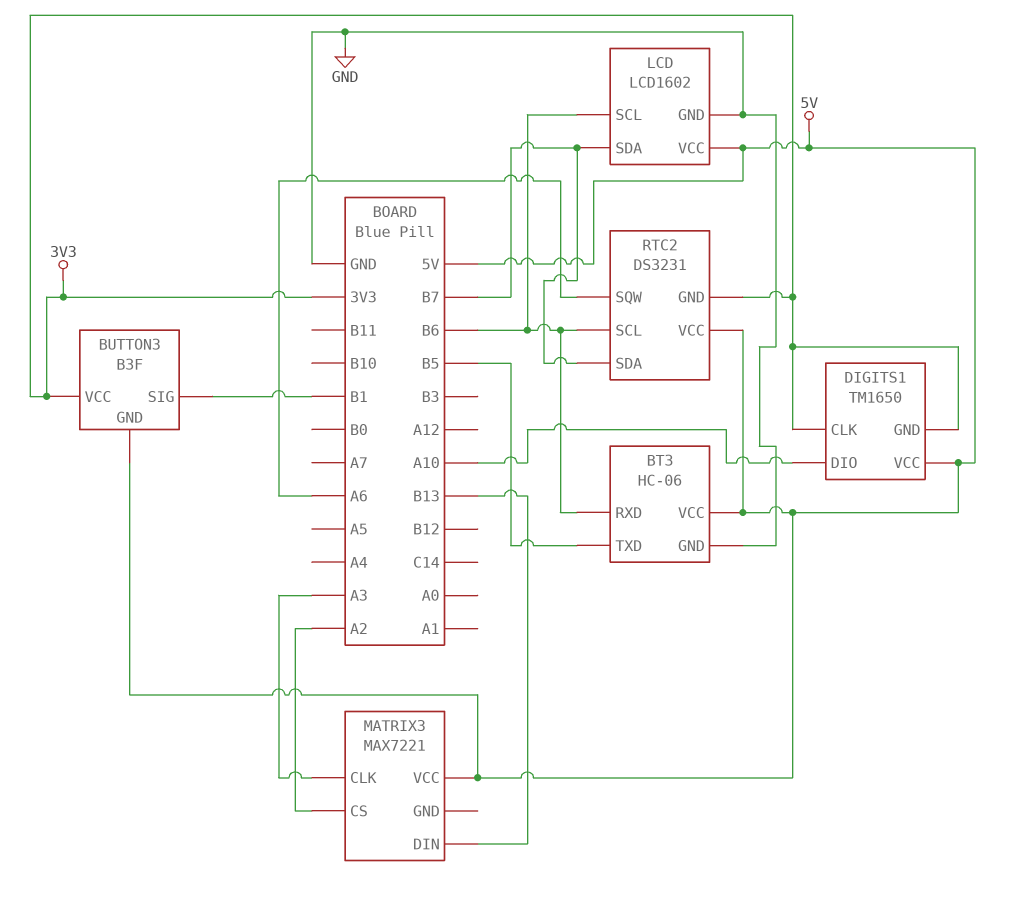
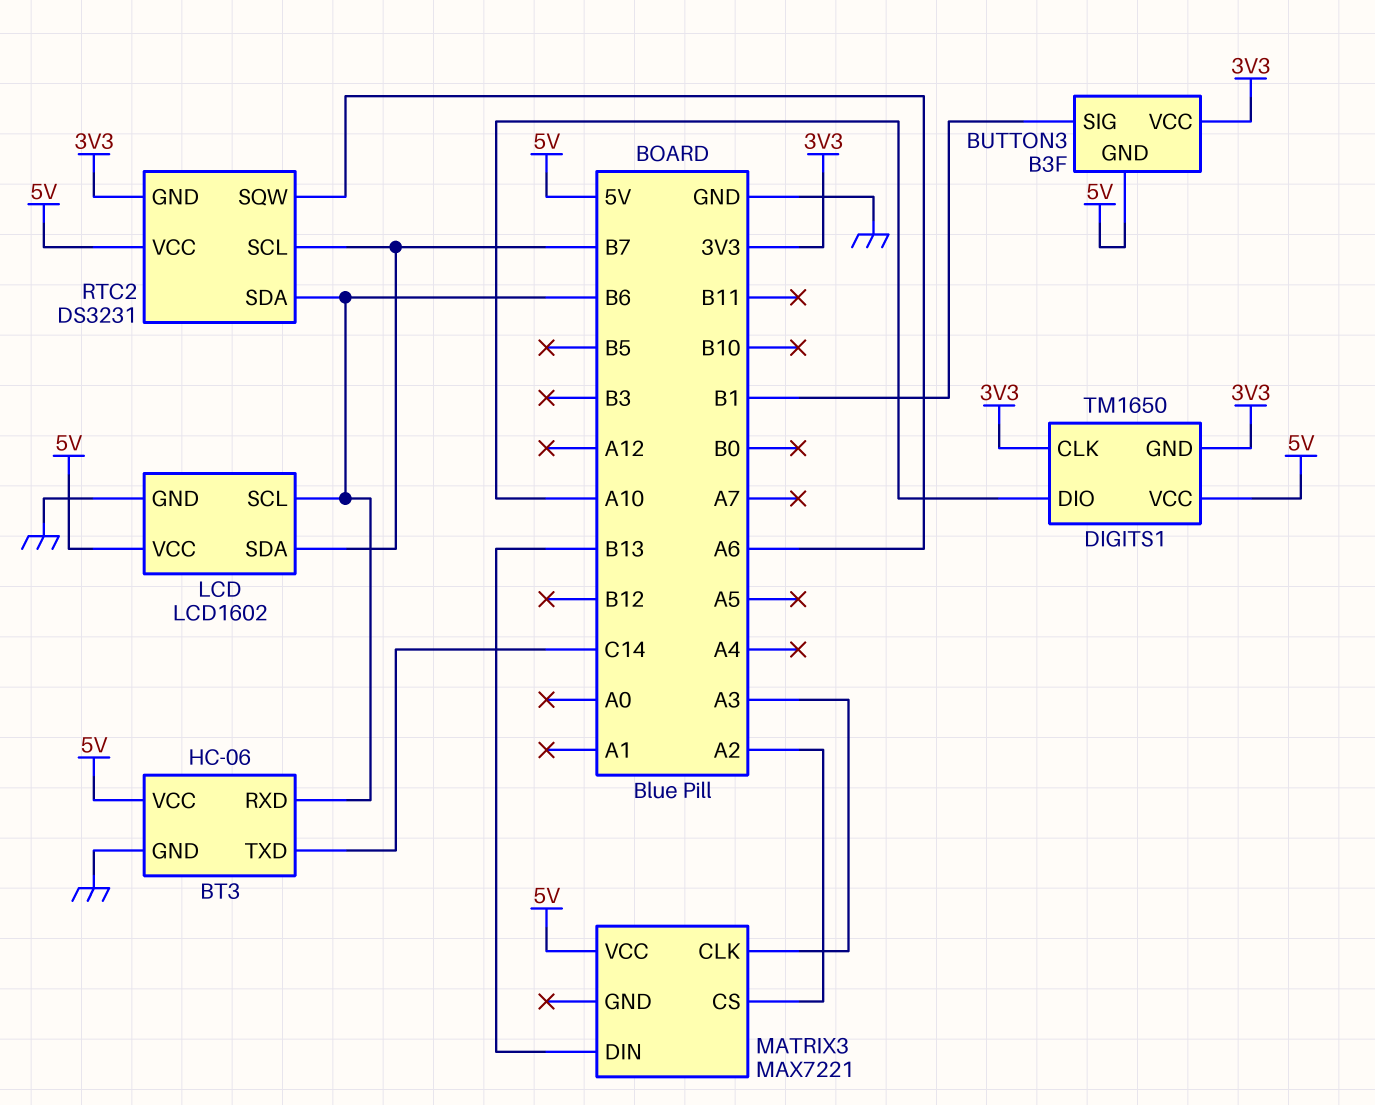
BT3 pin TXD: B5 -> C14
RTC2 pin SCL: B6 -> B7
RTC2 pin SDA: B7 -> B6

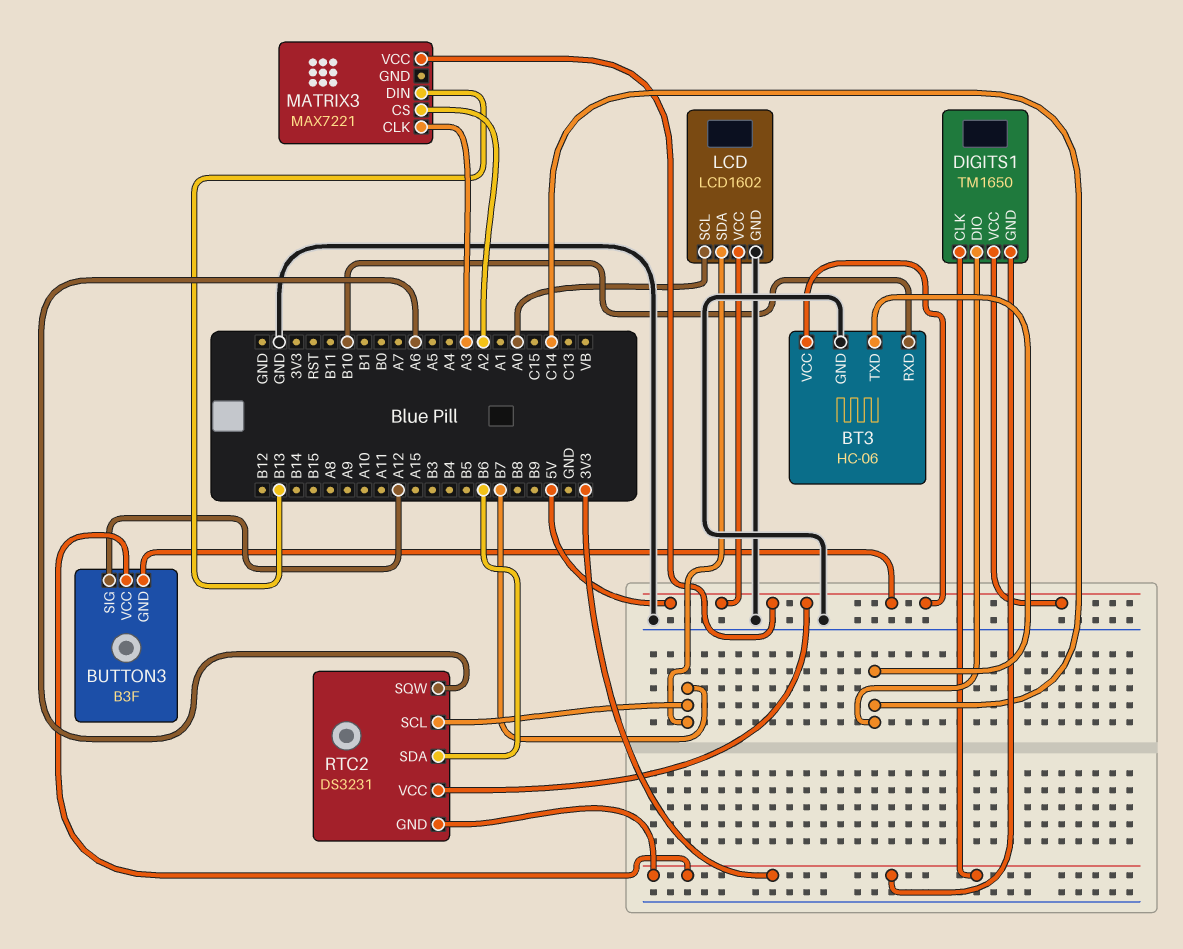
BT3 pin RXD: B6 -> B10
BUTTON3 pin SIG: B1 -> A12
DIGITS1 pin DIO: A10 -> C14
LCD pin SCL: B6 -> A0

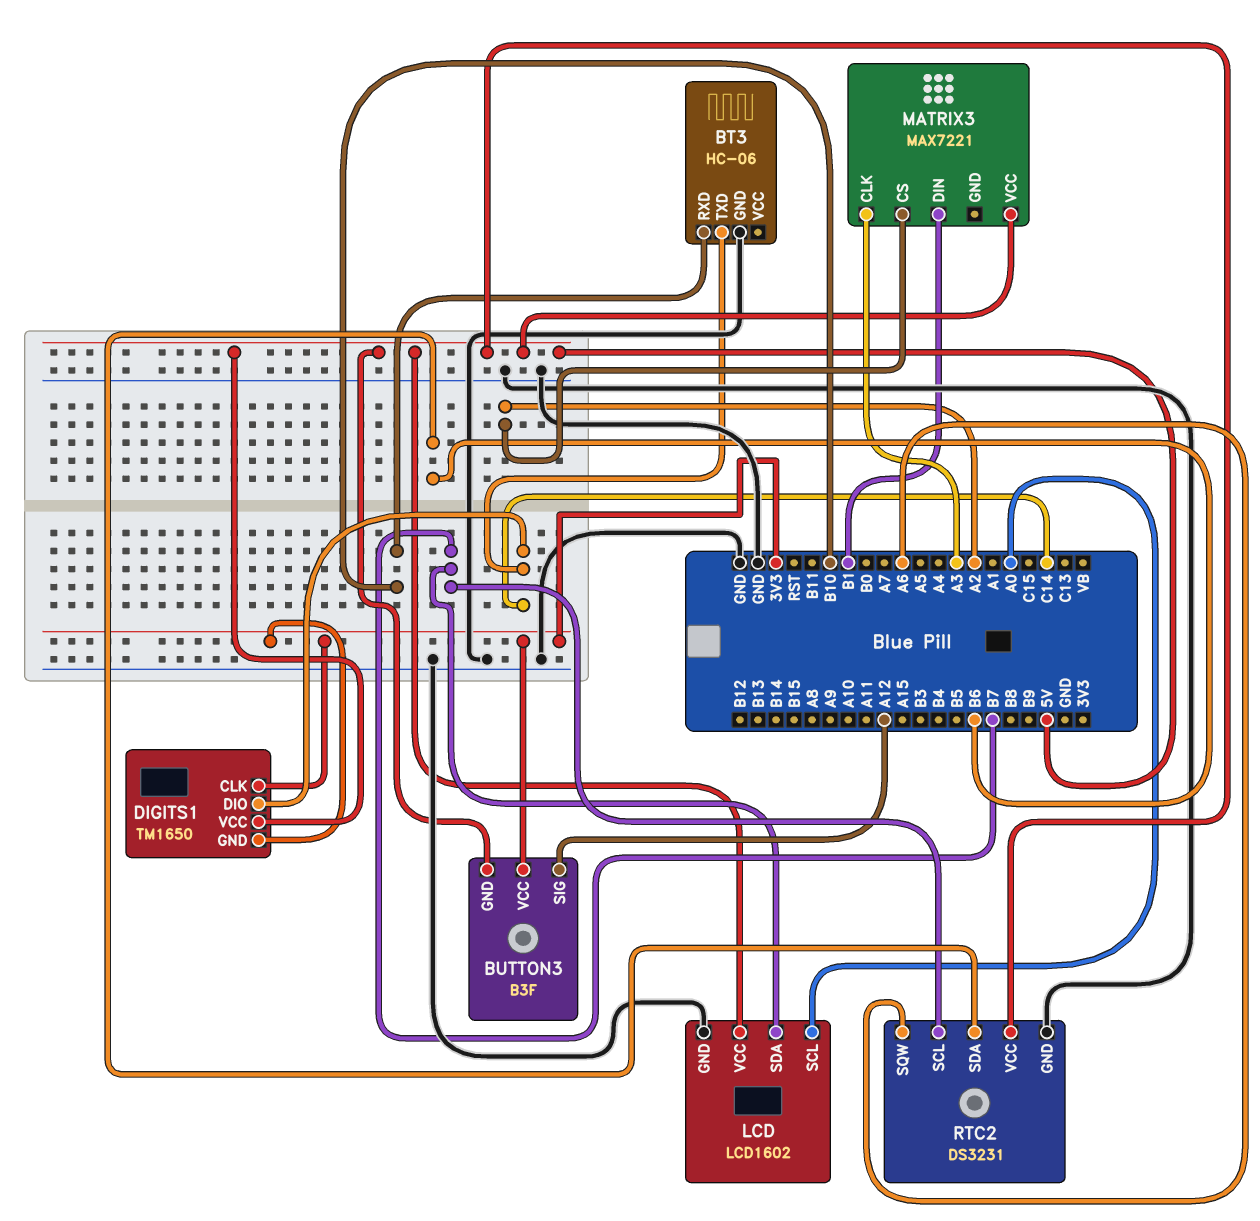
BT3 pin VCC: 5V -> none
MATRIX3 pin DIN: B13 -> B1
RTC2 pin GND: 3V3 -> GND

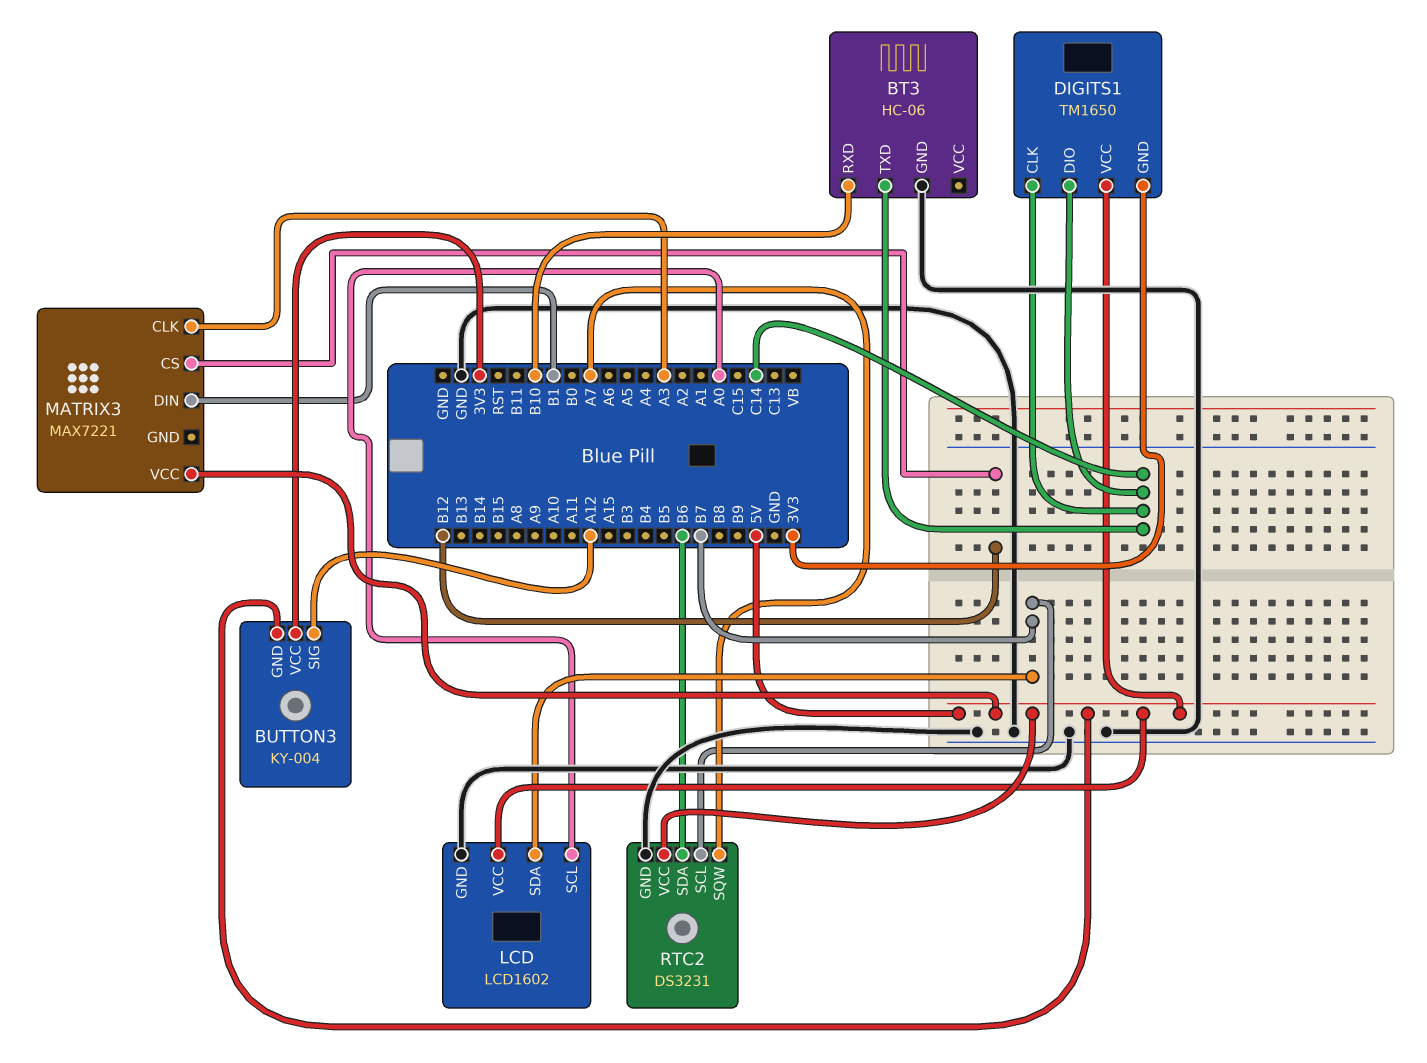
BUTTON3: B3F -> KY-004
DIGITS1 pin CLK: 3V3 -> C14
MATRIX3 pin CS: A2 -> B12
RTC2 pin SQW: A6 -> A7

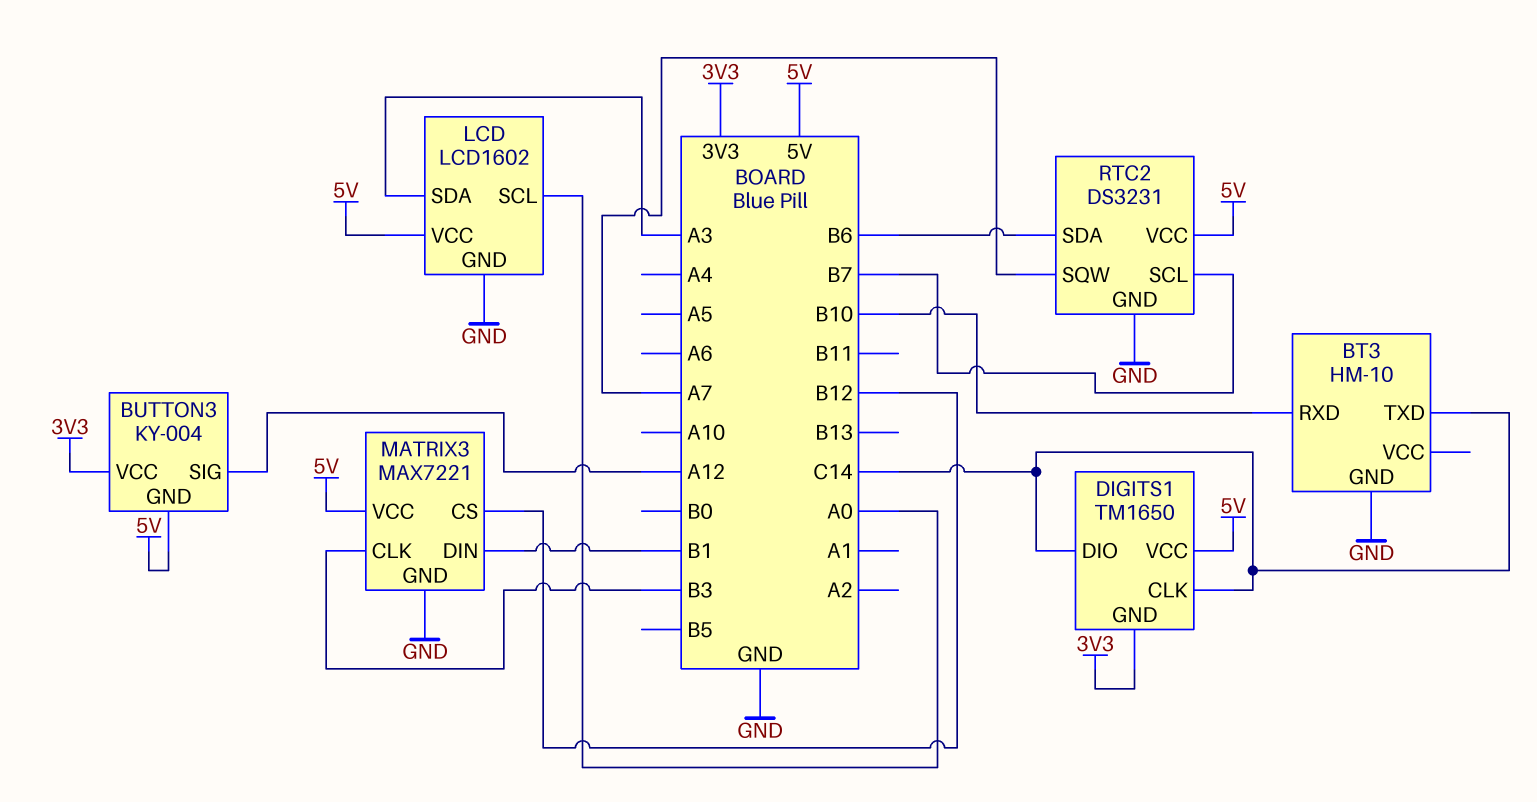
BT3: HC-06 -> HM-10
LCD pin SDA: B7 -> A3
MATRIX3 pin CLK: A3 -> B3
MATRIX3 pin GND: none -> GND

